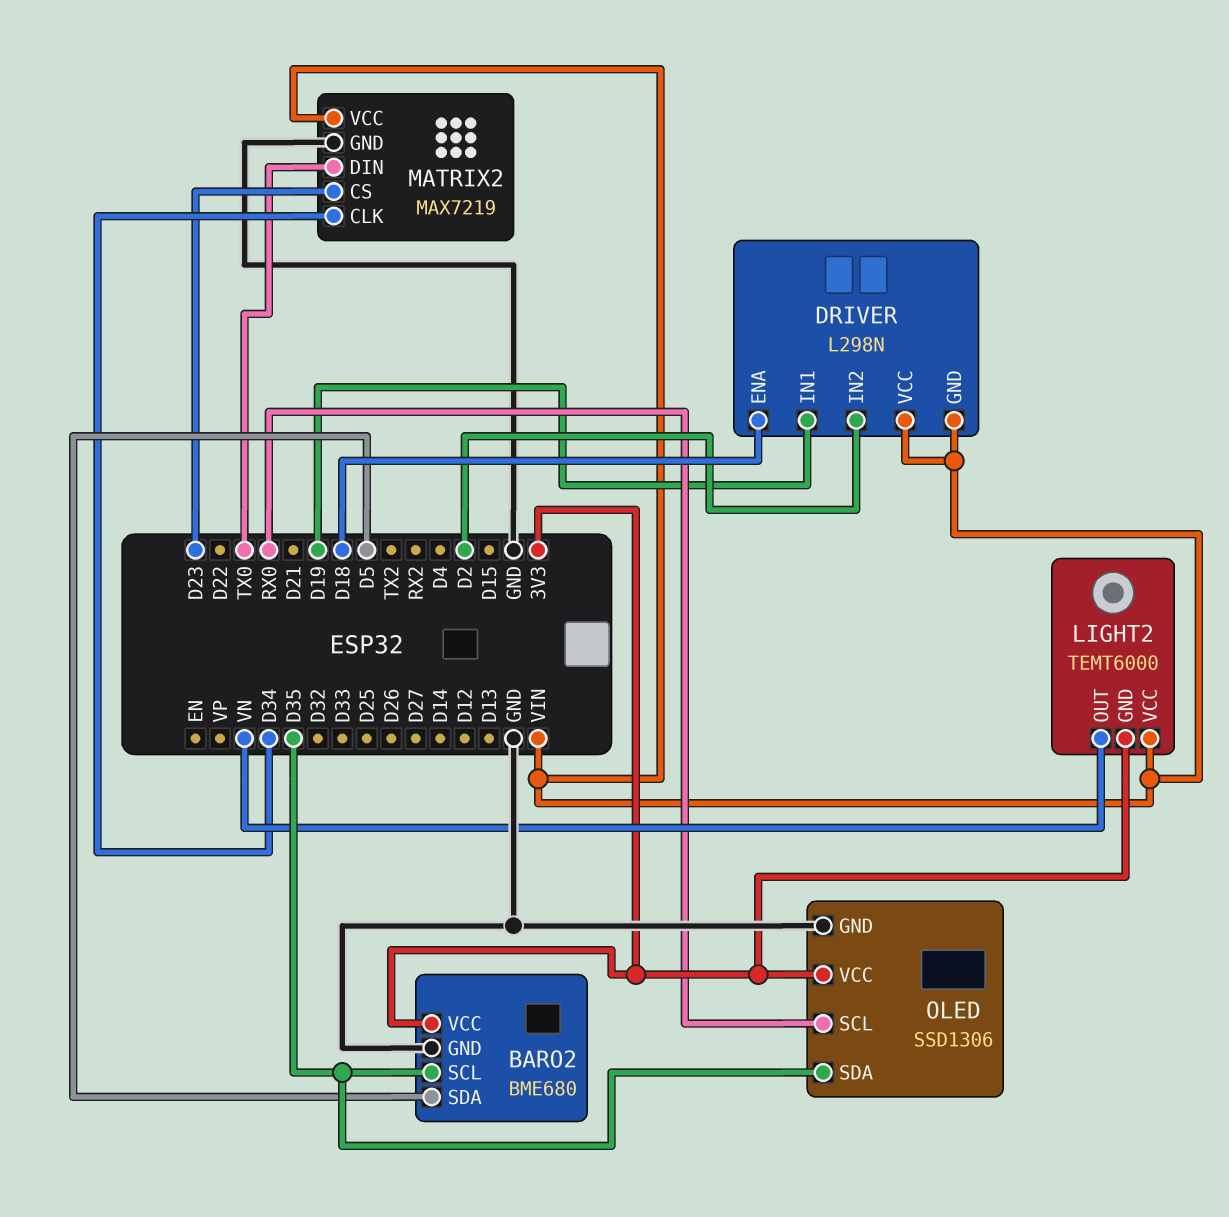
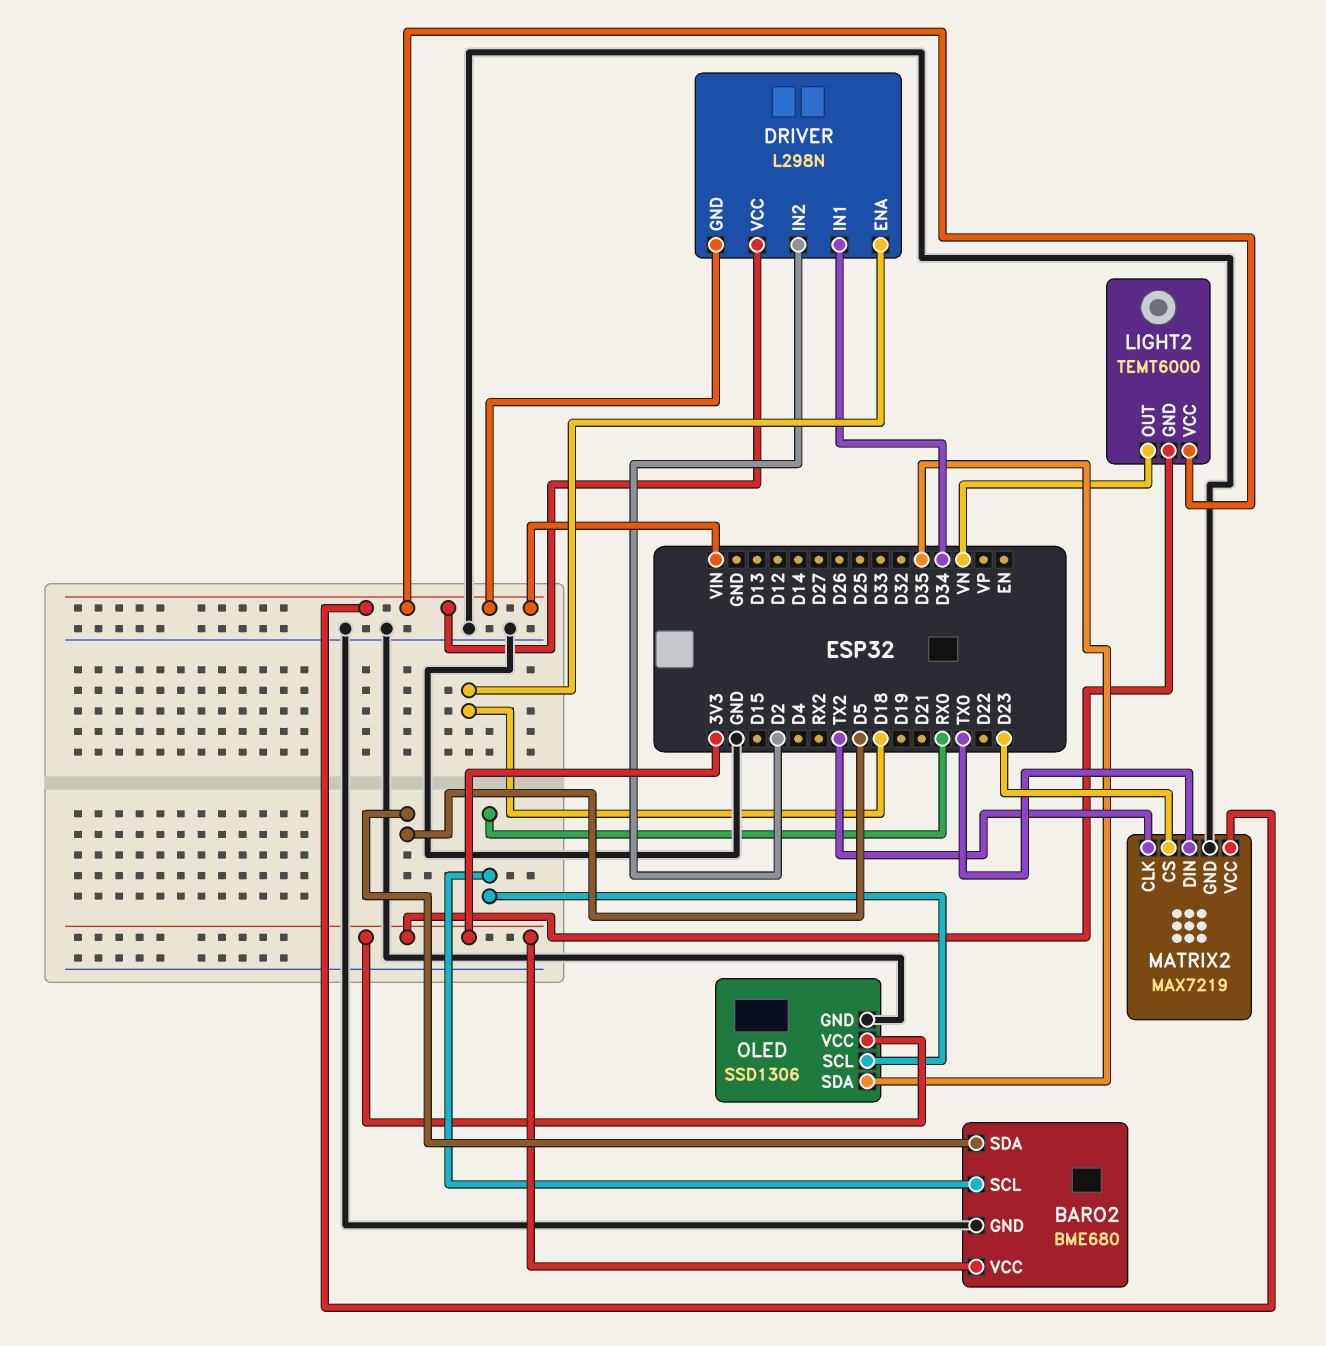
BARO2 pin SCL: D35 -> RX0
DRIVER pin IN1: D19 -> D34
MATRIX2 pin CLK: D34 -> TX2

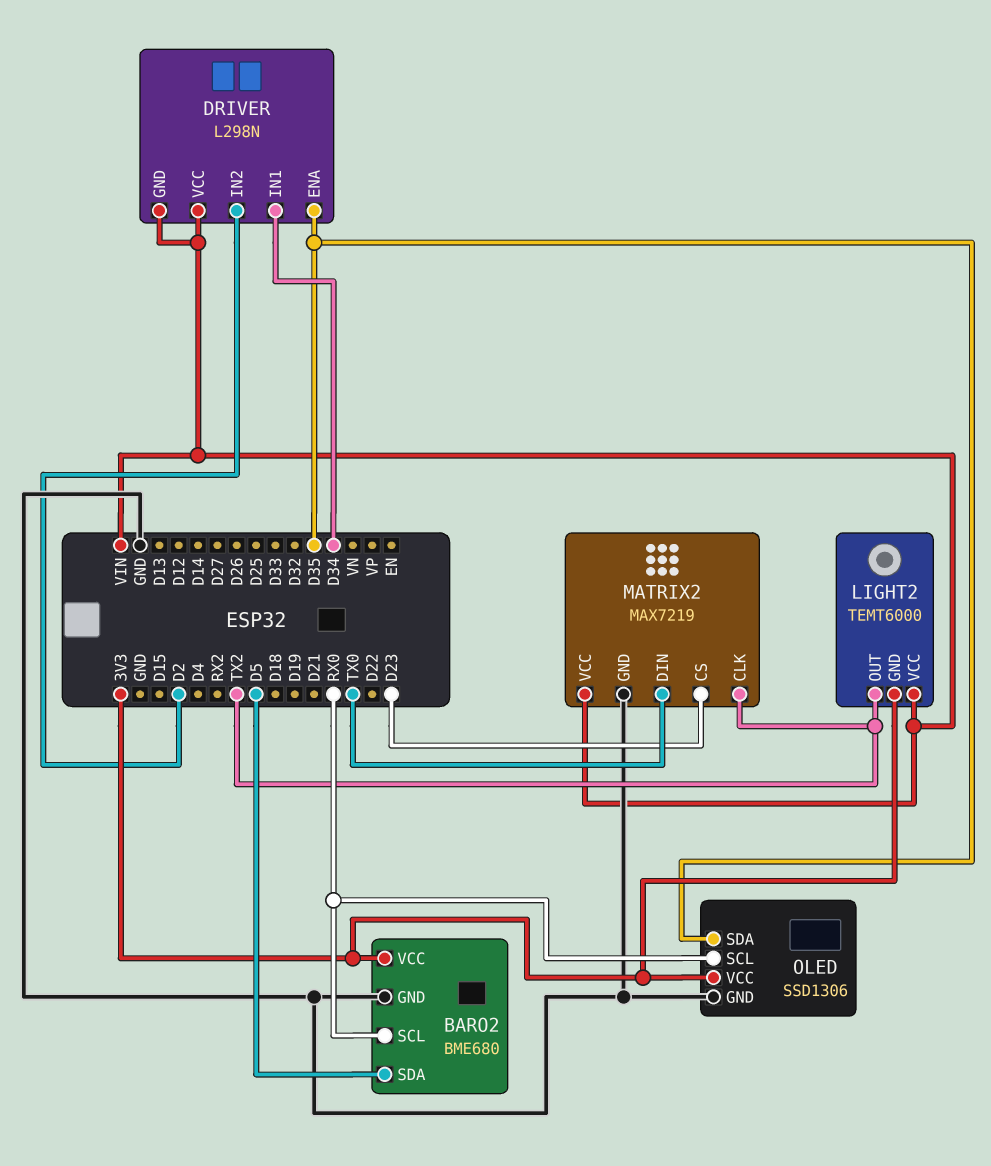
DRIVER pin ENA: D18 -> D35
LIGHT2 pin OUT: VN -> TX2

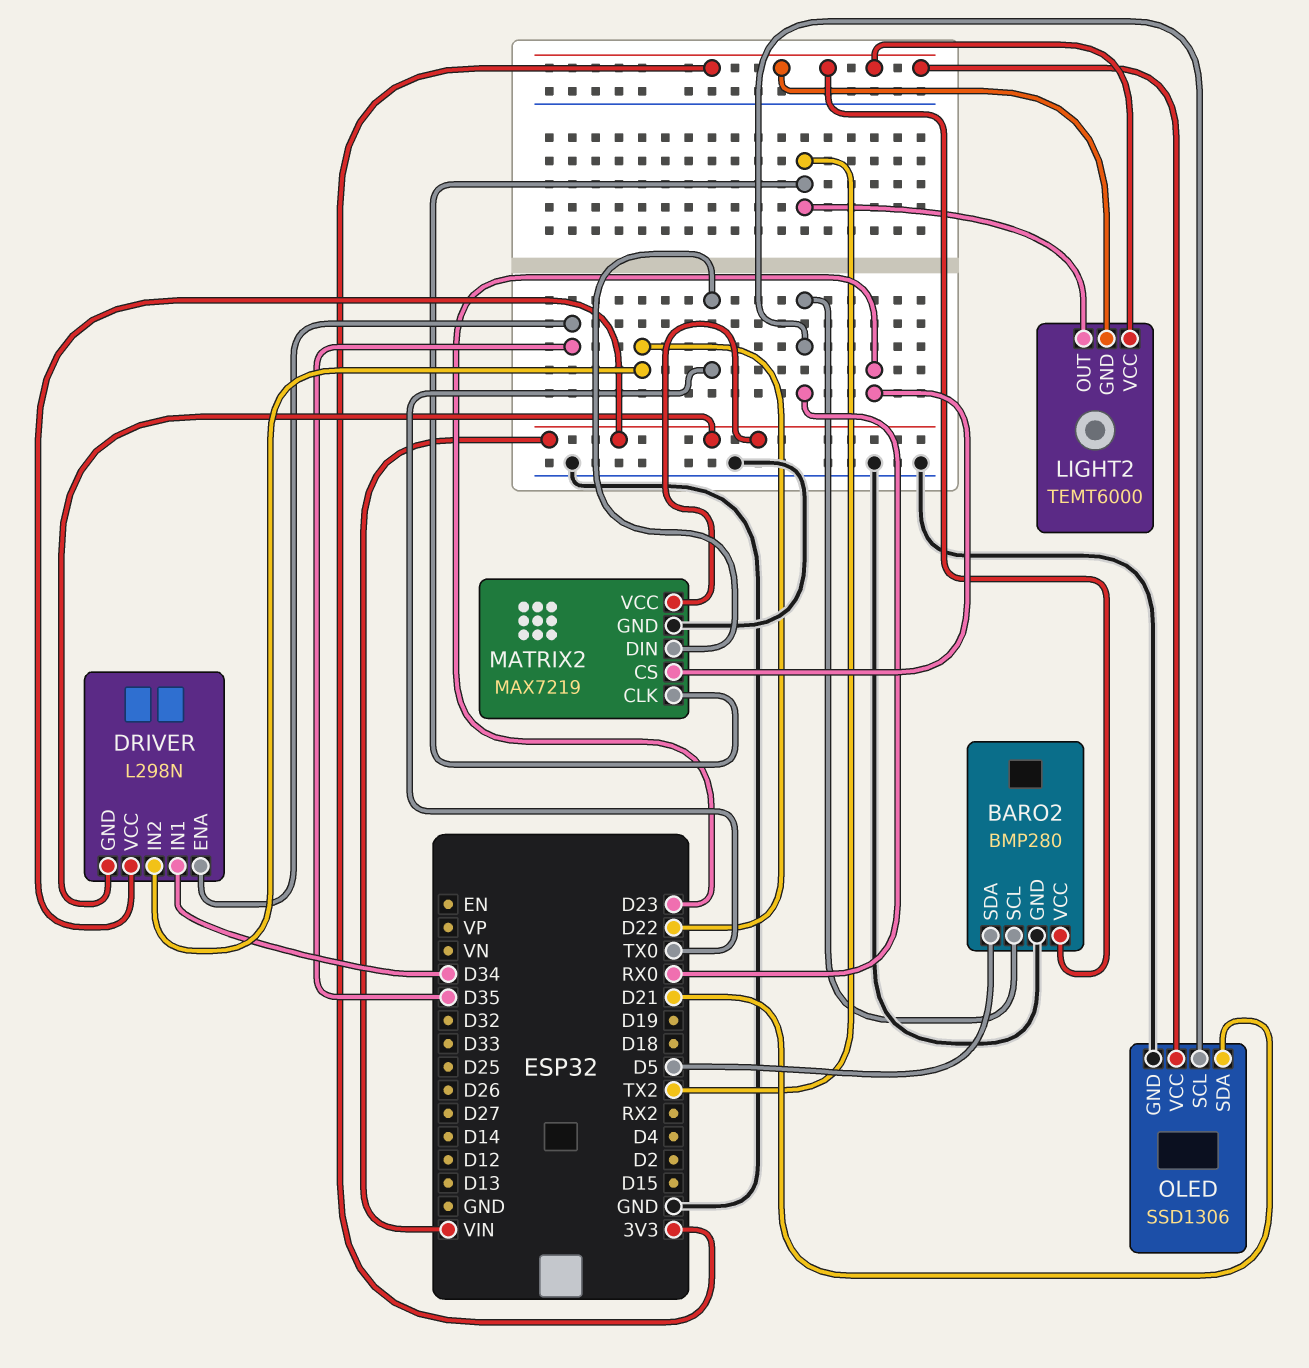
BARO2: BME680 -> BMP280
DRIVER pin IN2: D2 -> D22
LIGHT2 pin VCC: VIN -> 3V3
OLED pin SDA: D35 -> D21

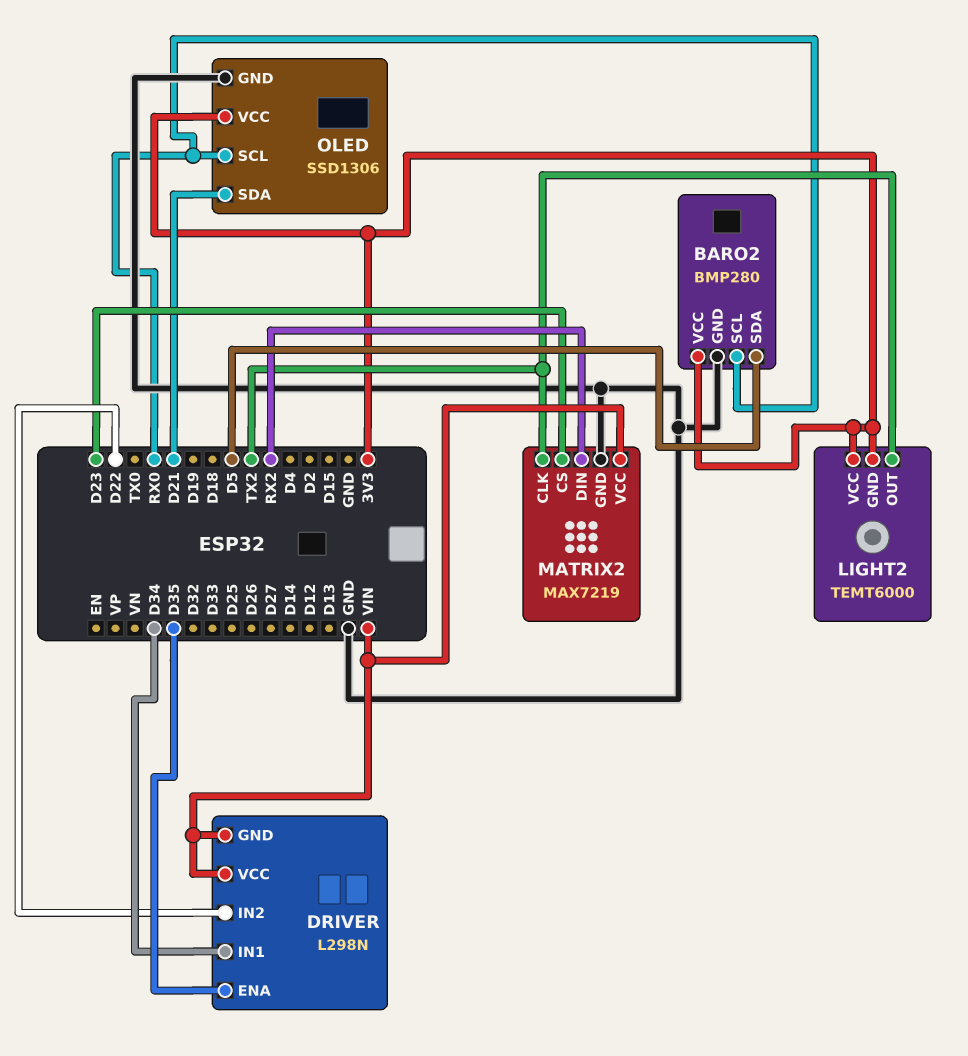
MATRIX2 pin DIN: TX0 -> RX2

